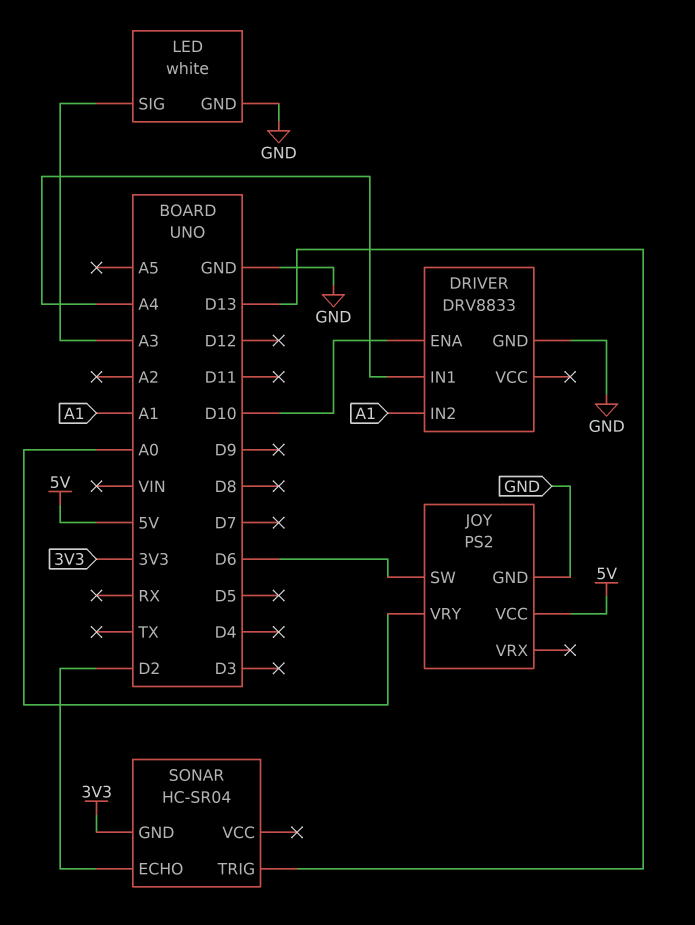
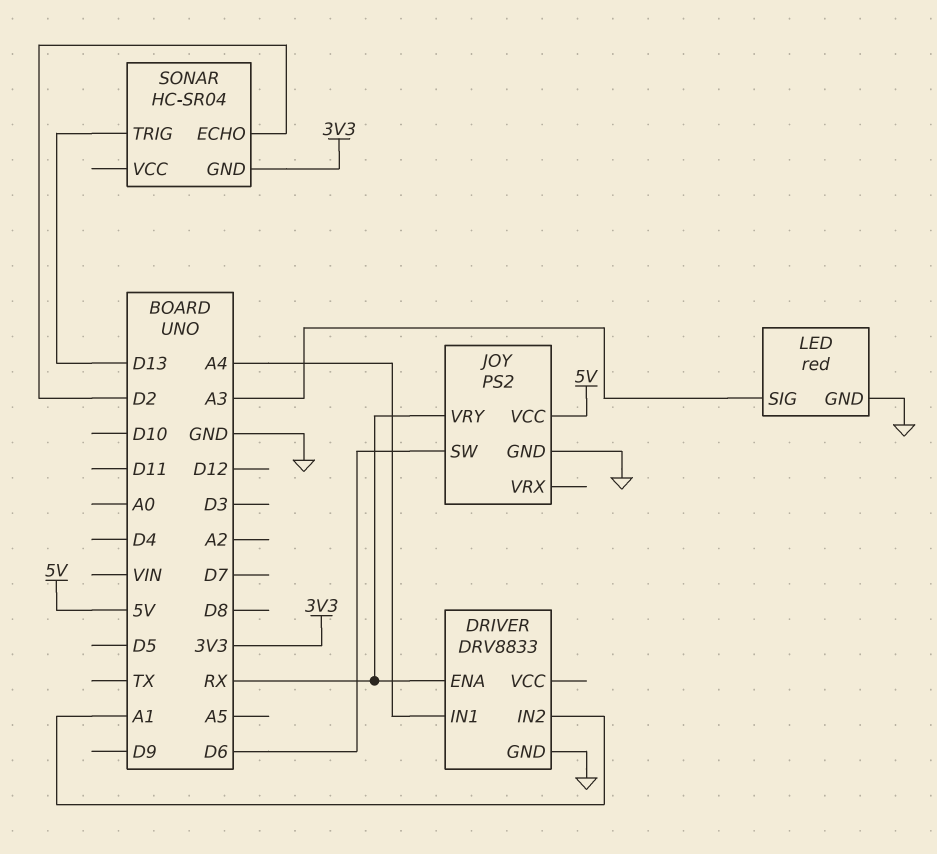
DRIVER pin ENA: D10 -> RX
JOY pin VRY: A0 -> RX
LED: white -> red

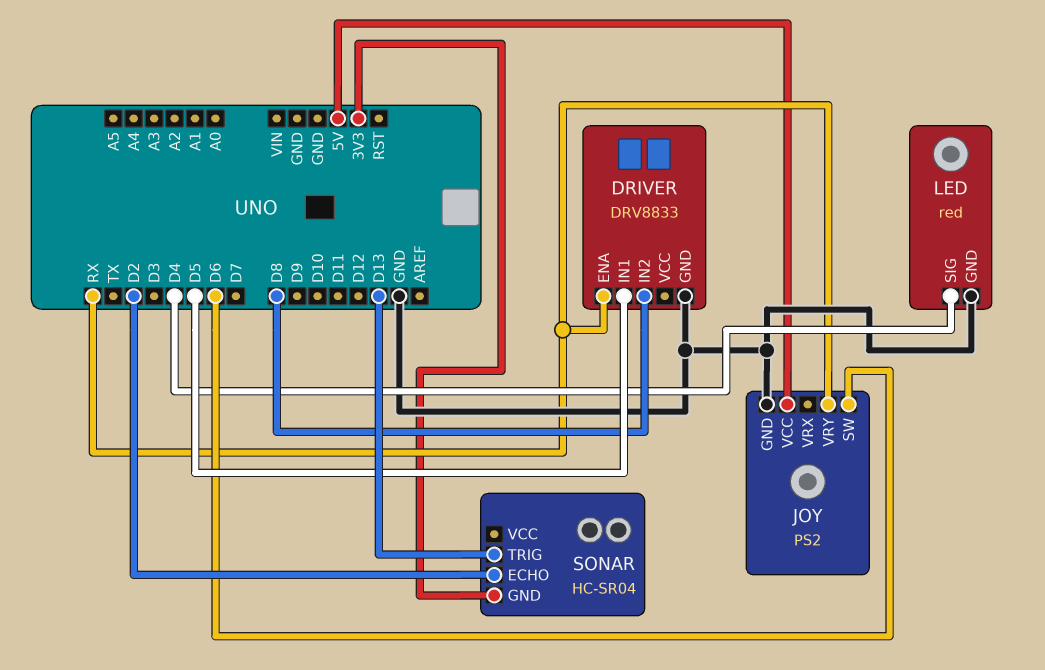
DRIVER pin IN1: A4 -> D5
DRIVER pin IN2: A1 -> D8
LED pin SIG: A3 -> D4

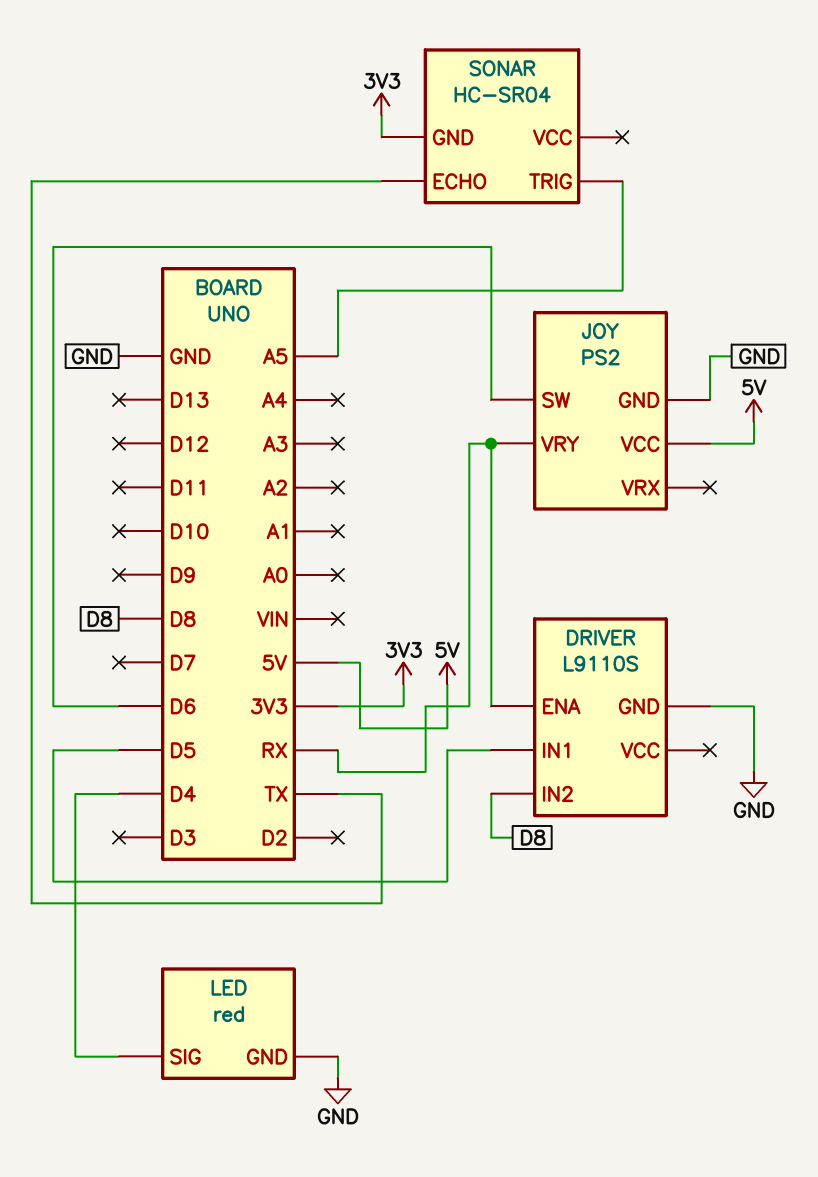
DRIVER: DRV8833 -> L9110S
SONAR pin ECHO: D2 -> TX
SONAR pin TRIG: D13 -> A5

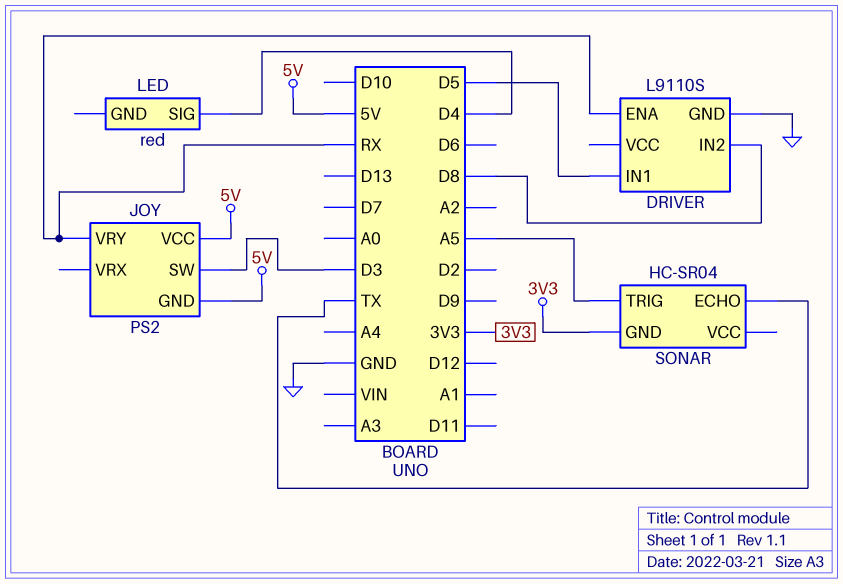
JOY pin GND: GND -> 5V
JOY pin SW: D6 -> D3
LED pin GND: GND -> none

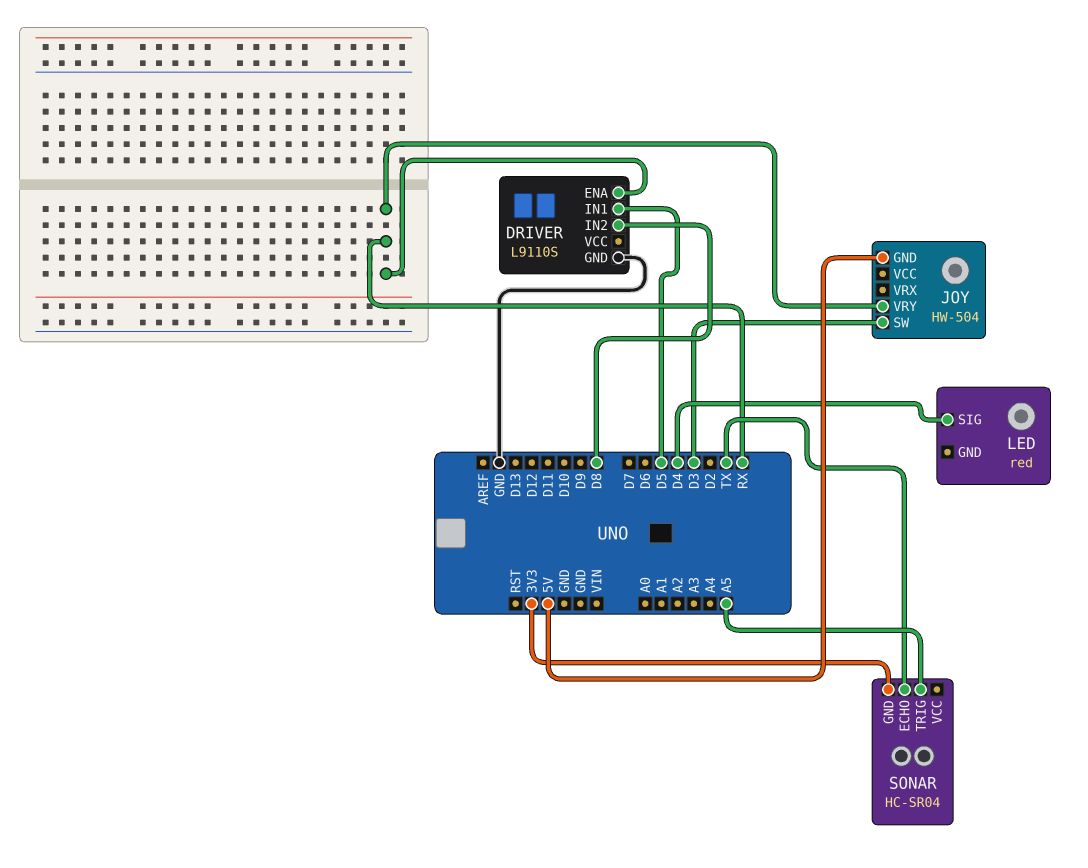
JOY: PS2 -> HW-504
JOY pin VCC: 5V -> none

